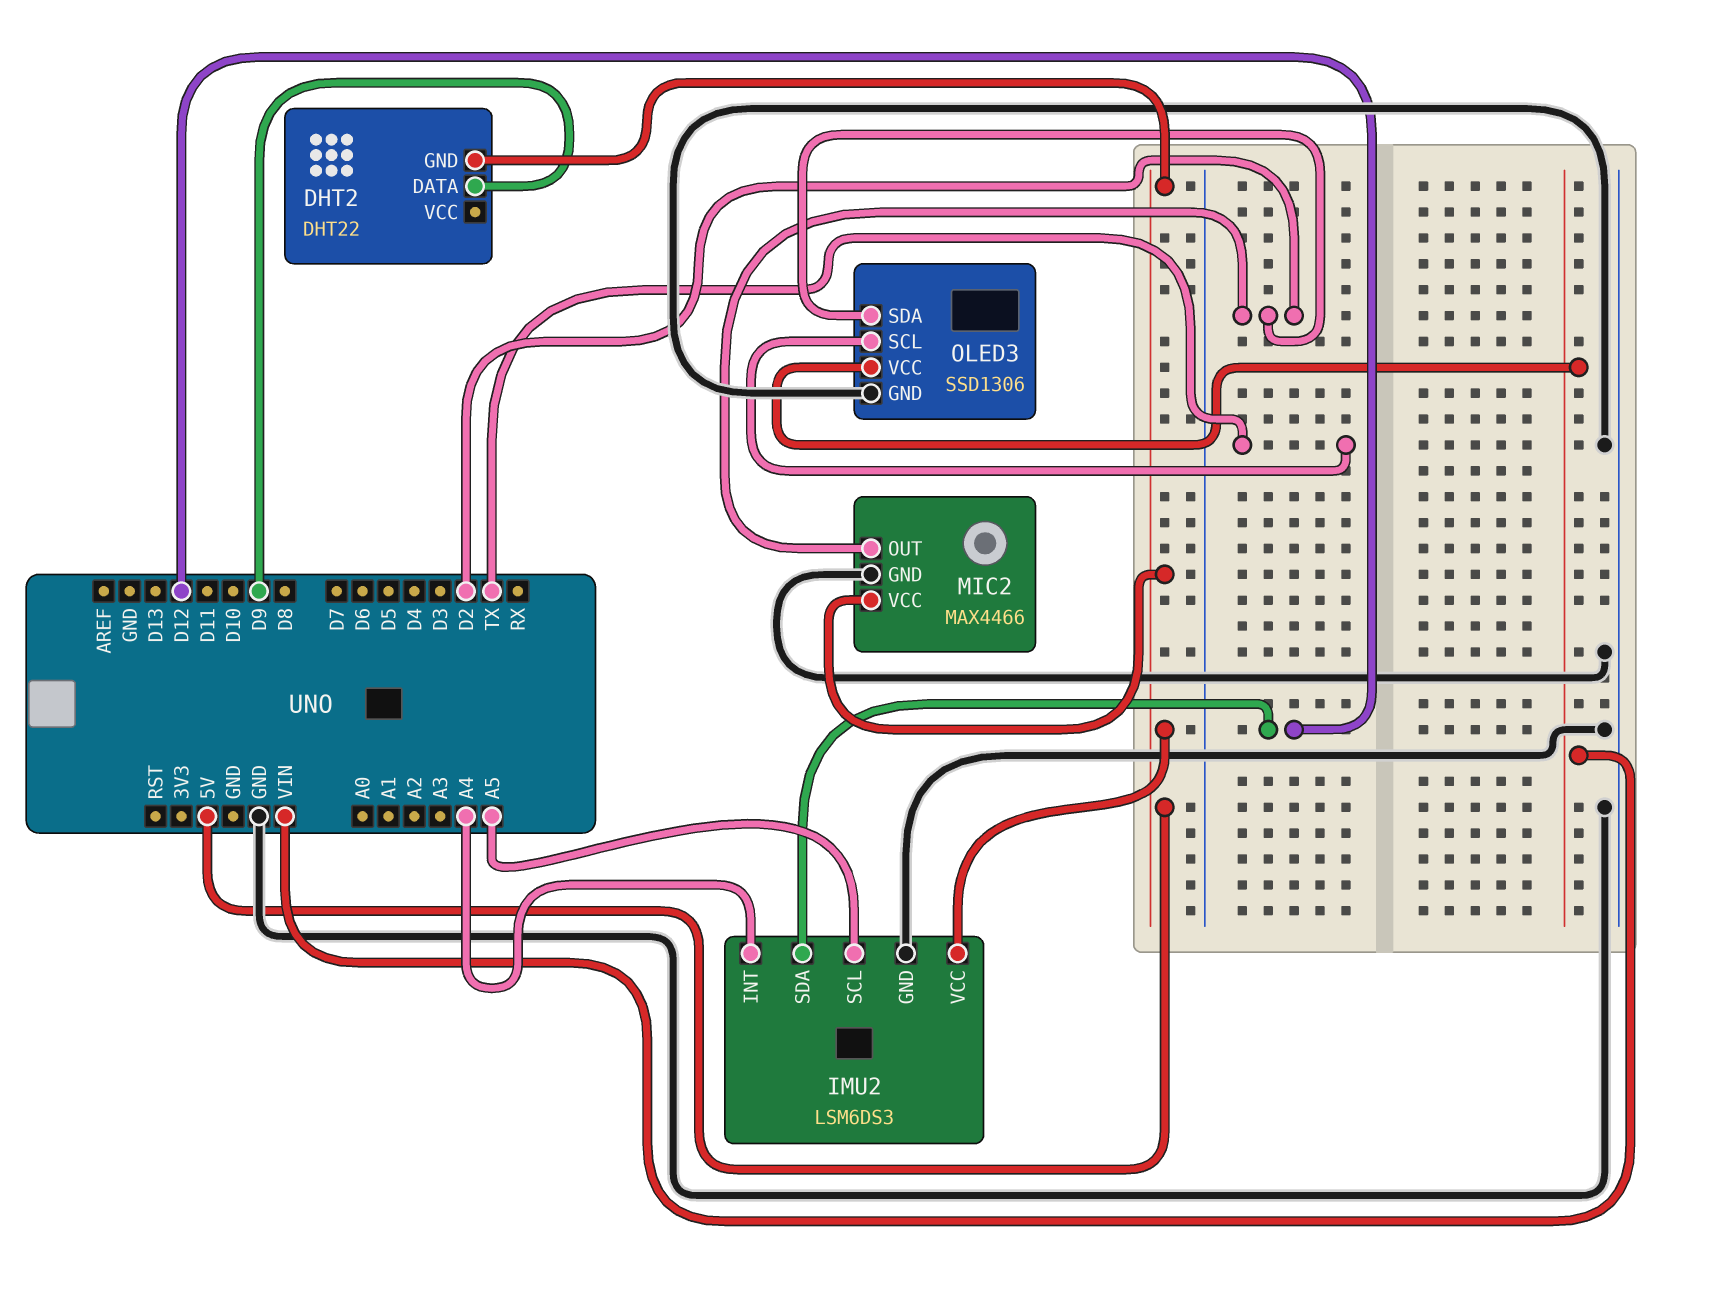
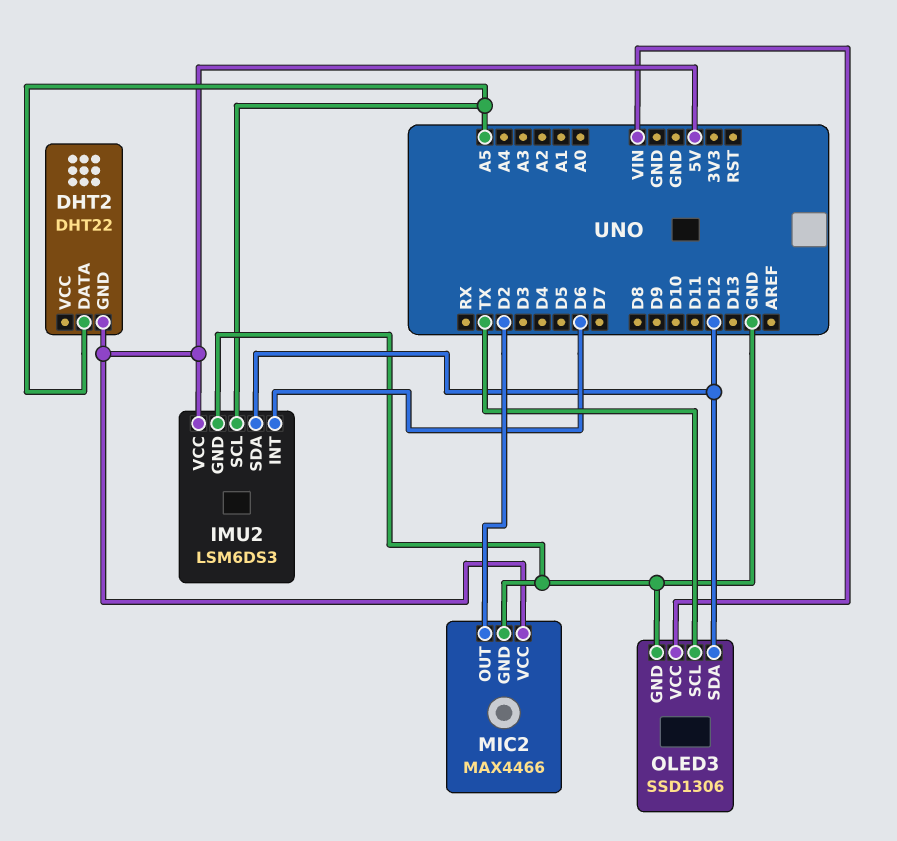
DHT2 pin DATA: D9 -> A5
IMU2 pin INT: A4 -> D6
OLED3 pin SDA: D2 -> D12

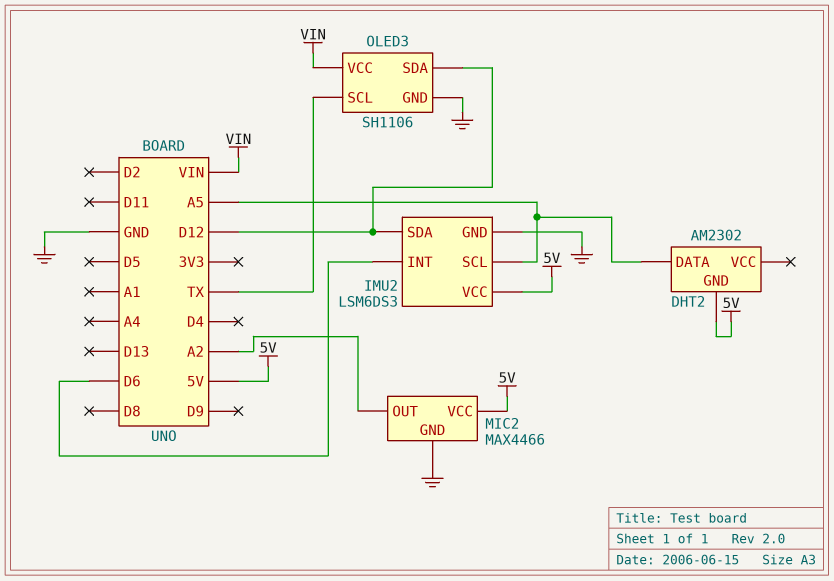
DHT2: DHT22 -> AM2302
MIC2 pin OUT: D2 -> A2
OLED3: SSD1306 -> SH1106

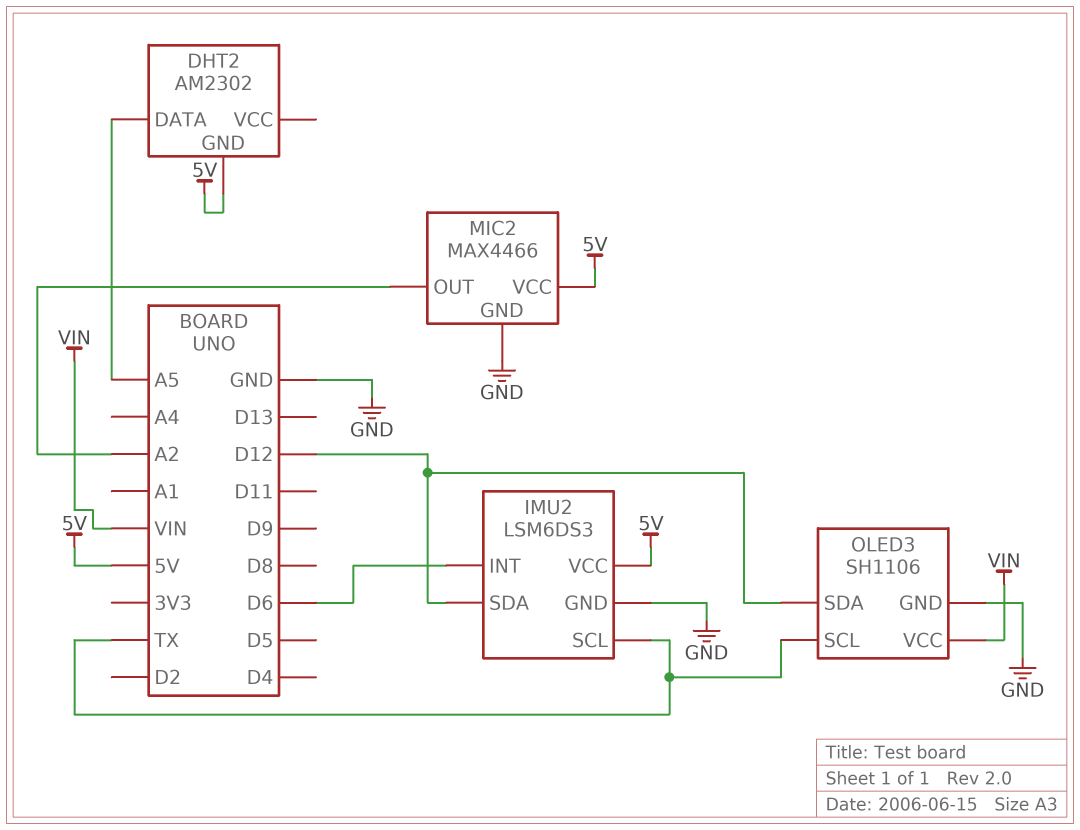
IMU2 pin SCL: A5 -> TX

